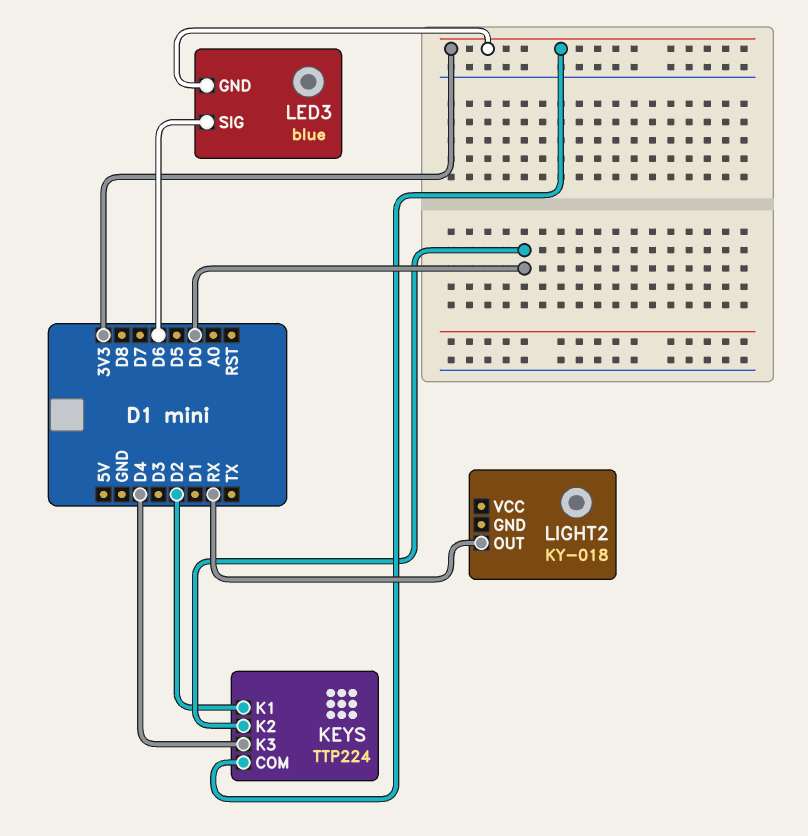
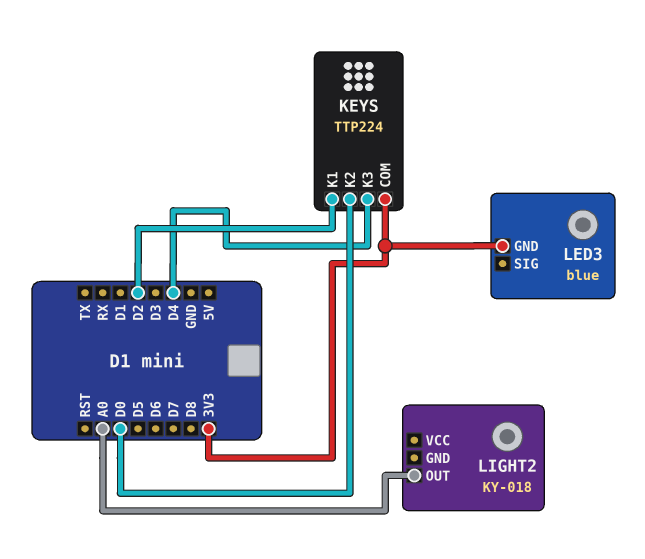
LED3 pin SIG: D6 -> none
LIGHT2 pin OUT: RX -> A0

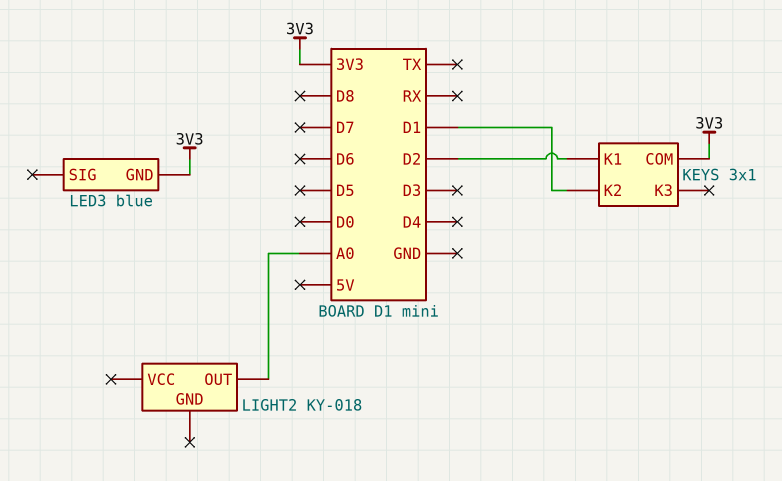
KEYS: TTP224 -> 3x1
KEYS pin K2: D0 -> D1
KEYS pin K3: D4 -> none

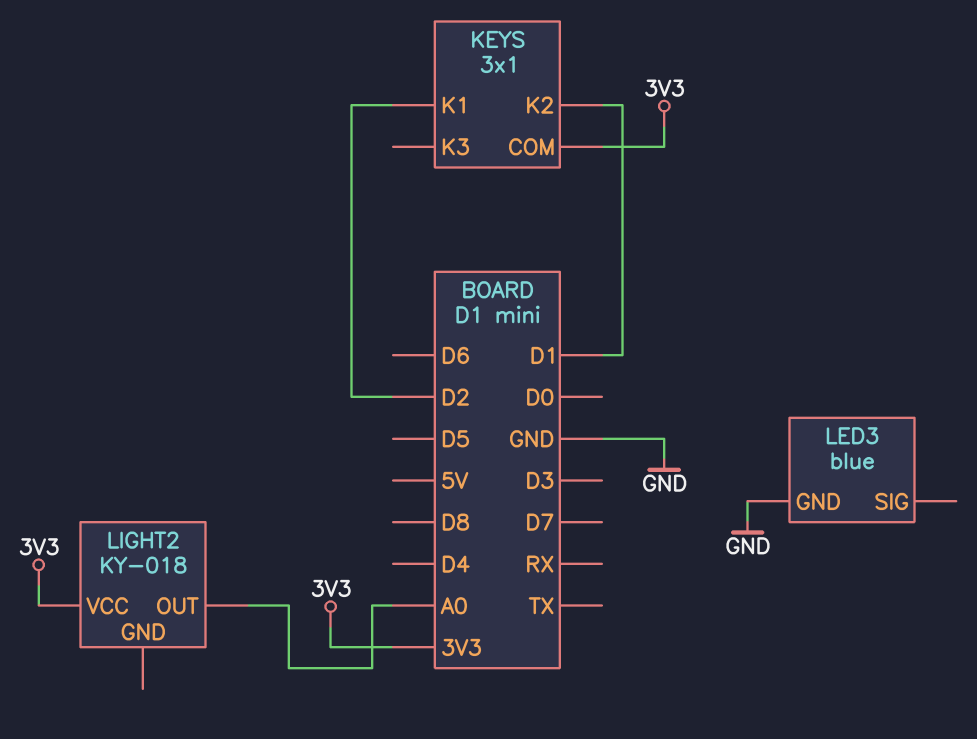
LED3 pin GND: 3V3 -> GND
LIGHT2 pin VCC: none -> 3V3

